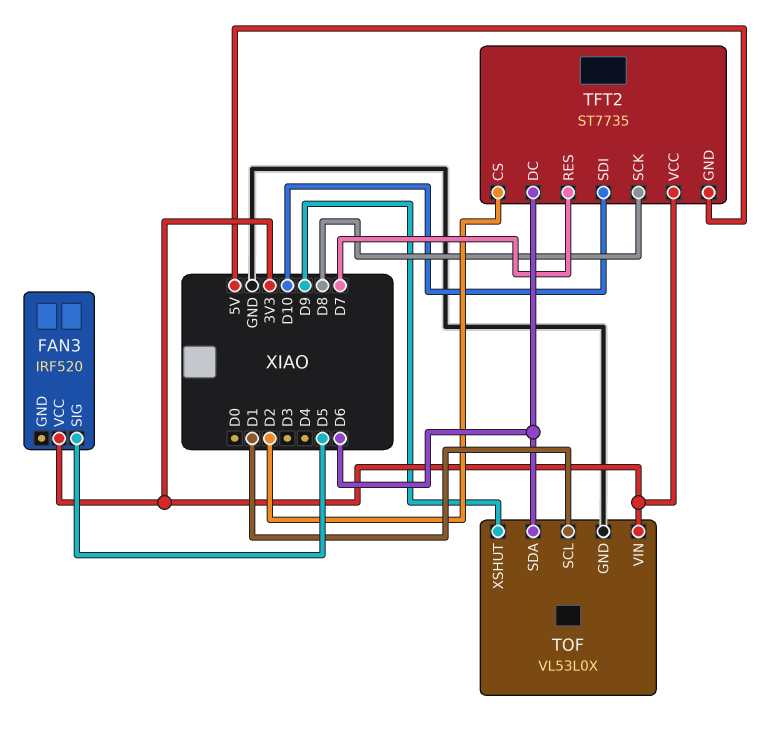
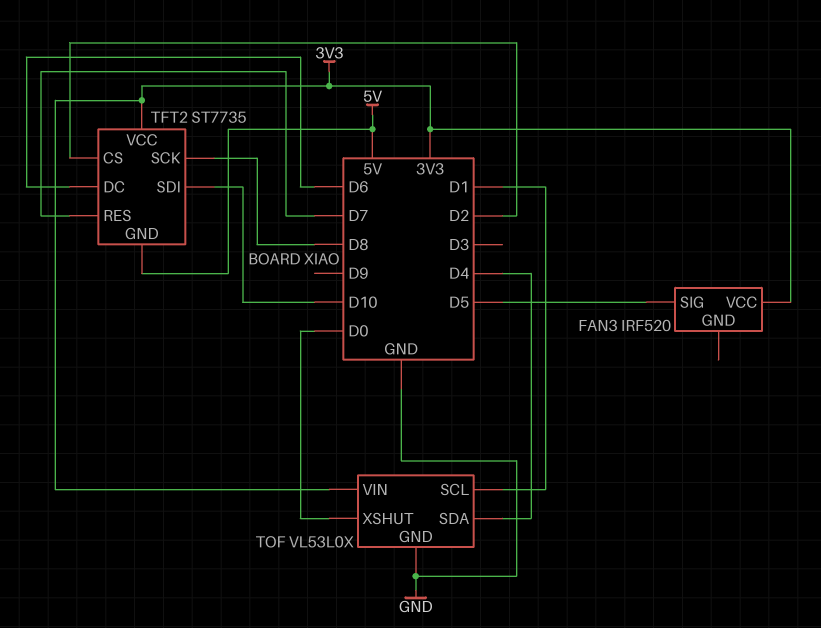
TOF pin SDA: D6 -> D4
TOF pin XSHUT: D9 -> D0

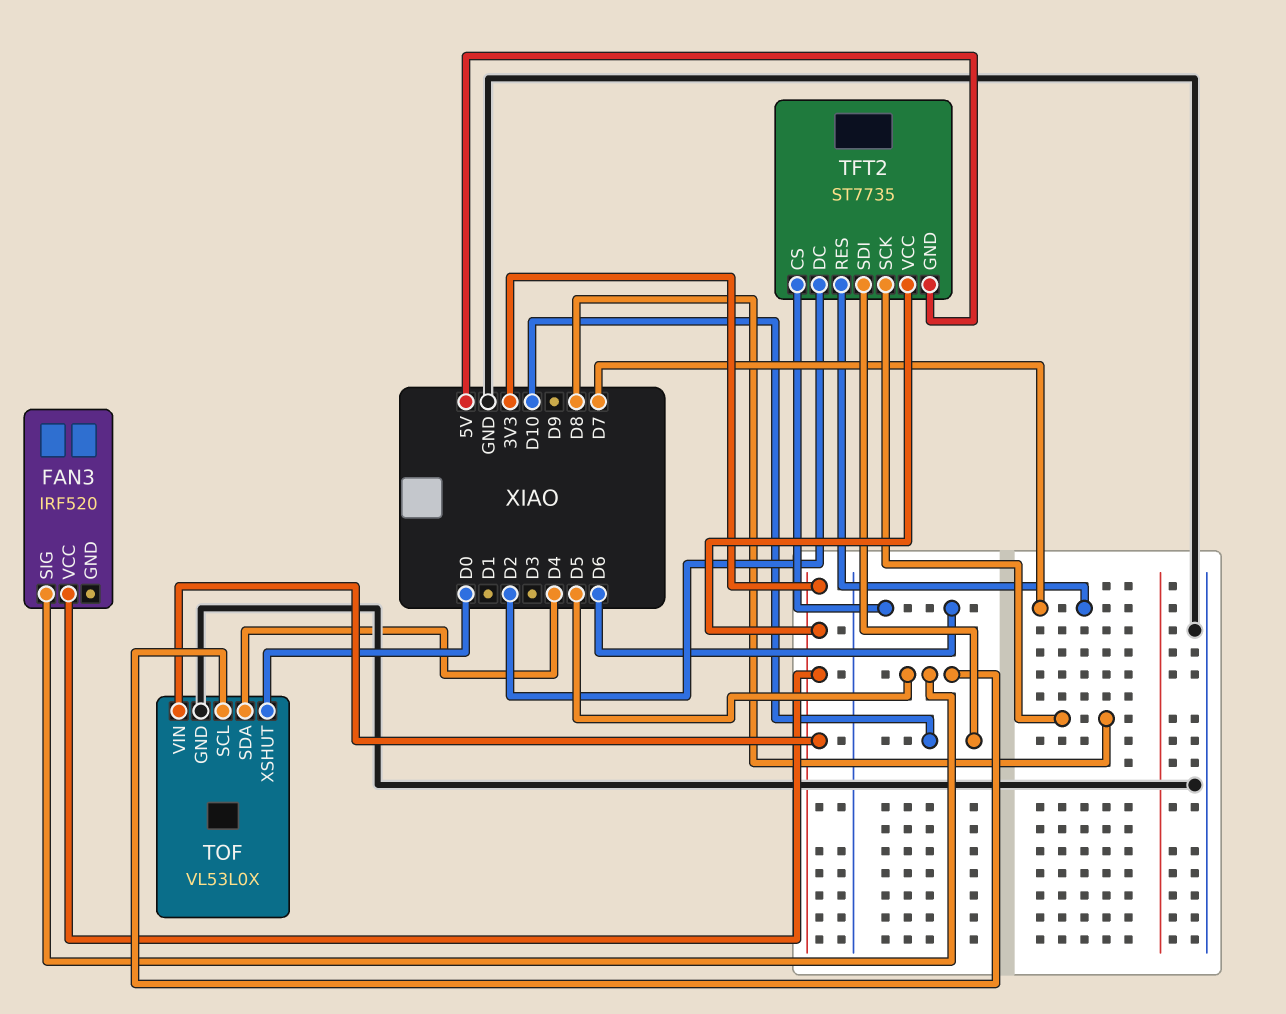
TFT2 pin CS: D2 -> D6
TFT2 pin DC: D6 -> D2
TOF pin SCL: D1 -> D5

